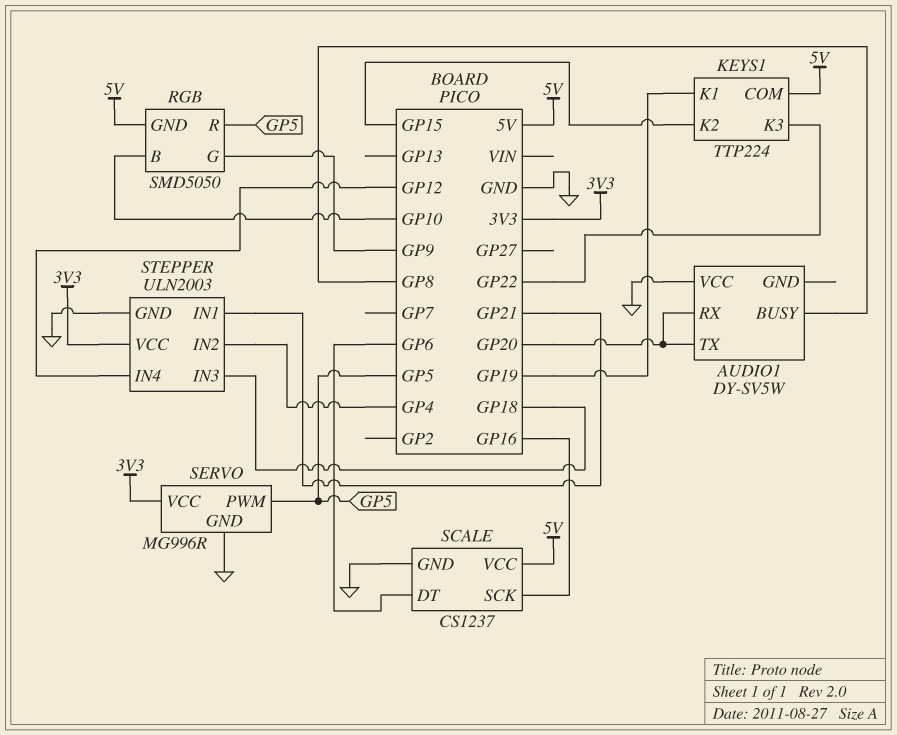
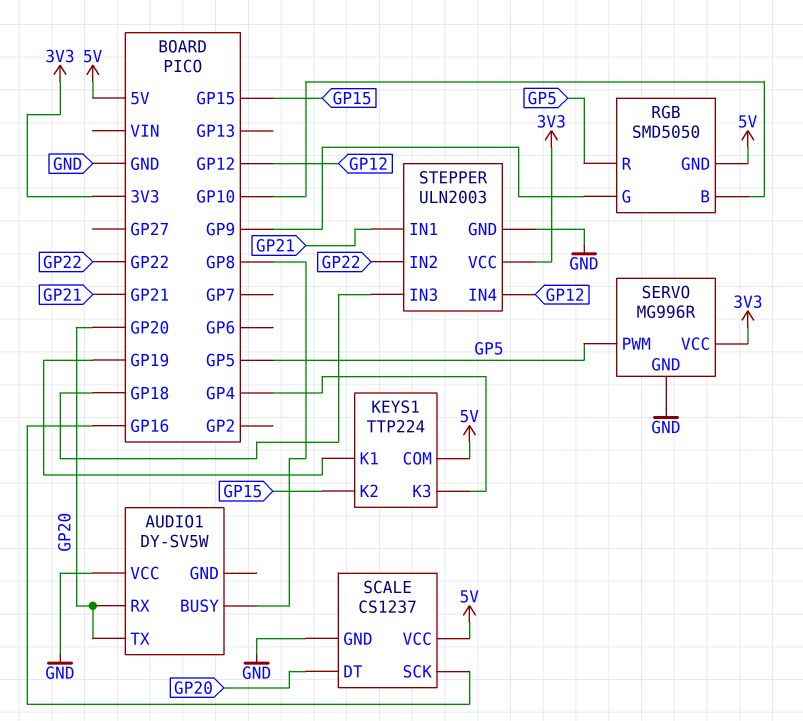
KEYS1 pin K3: GP22 -> GP4
SCALE pin DT: GP6 -> GP20
STEPPER pin IN2: GP4 -> GP22

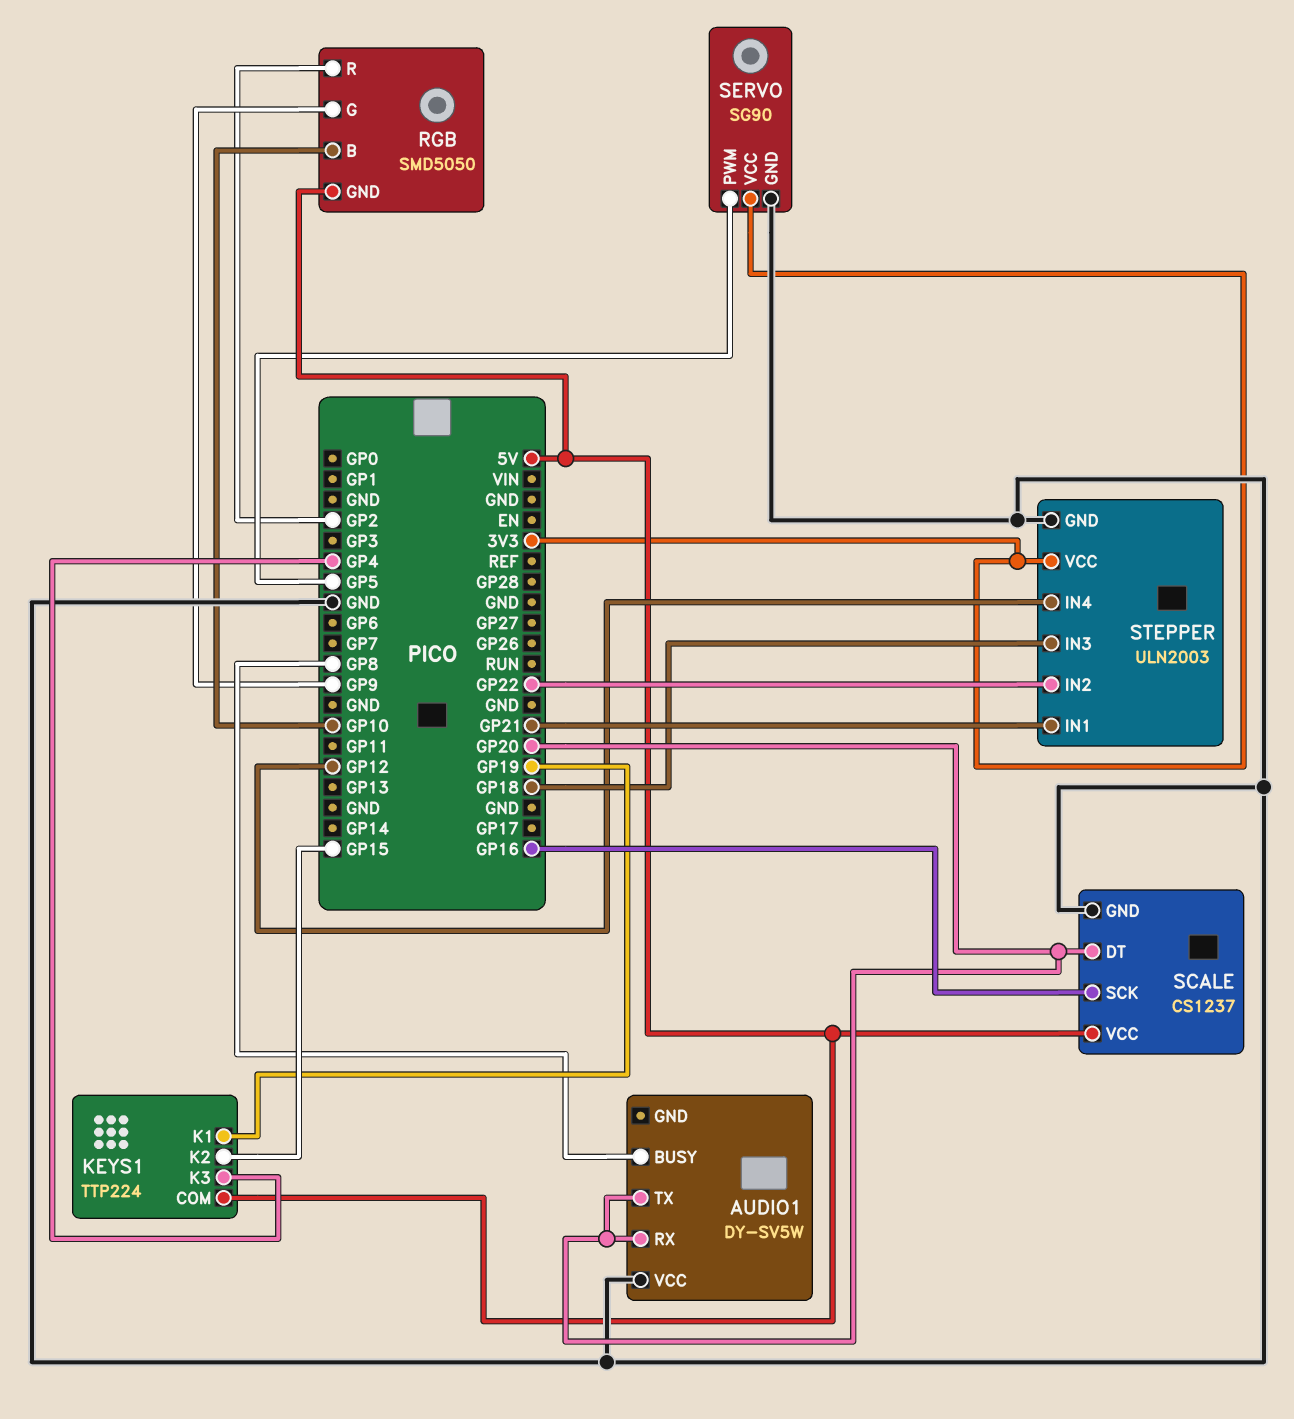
RGB pin R: GP5 -> GP2
SERVO: MG996R -> SG90

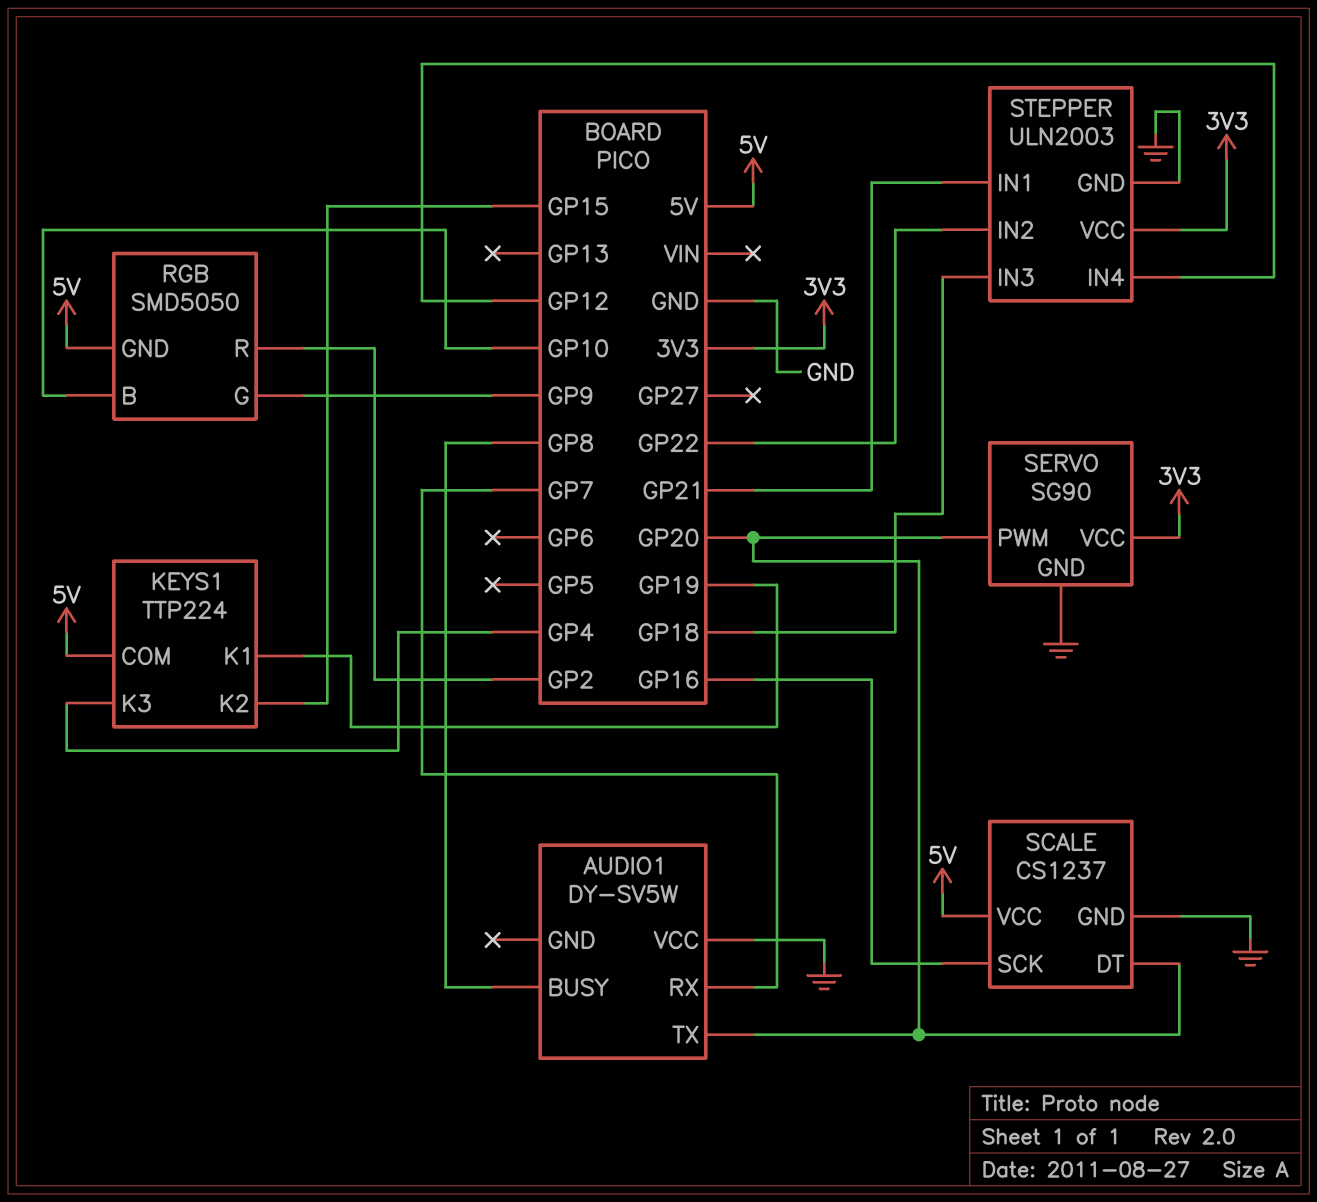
AUDIO1 pin RX: GP20 -> GP7
SERVO pin PWM: GP5 -> GP20

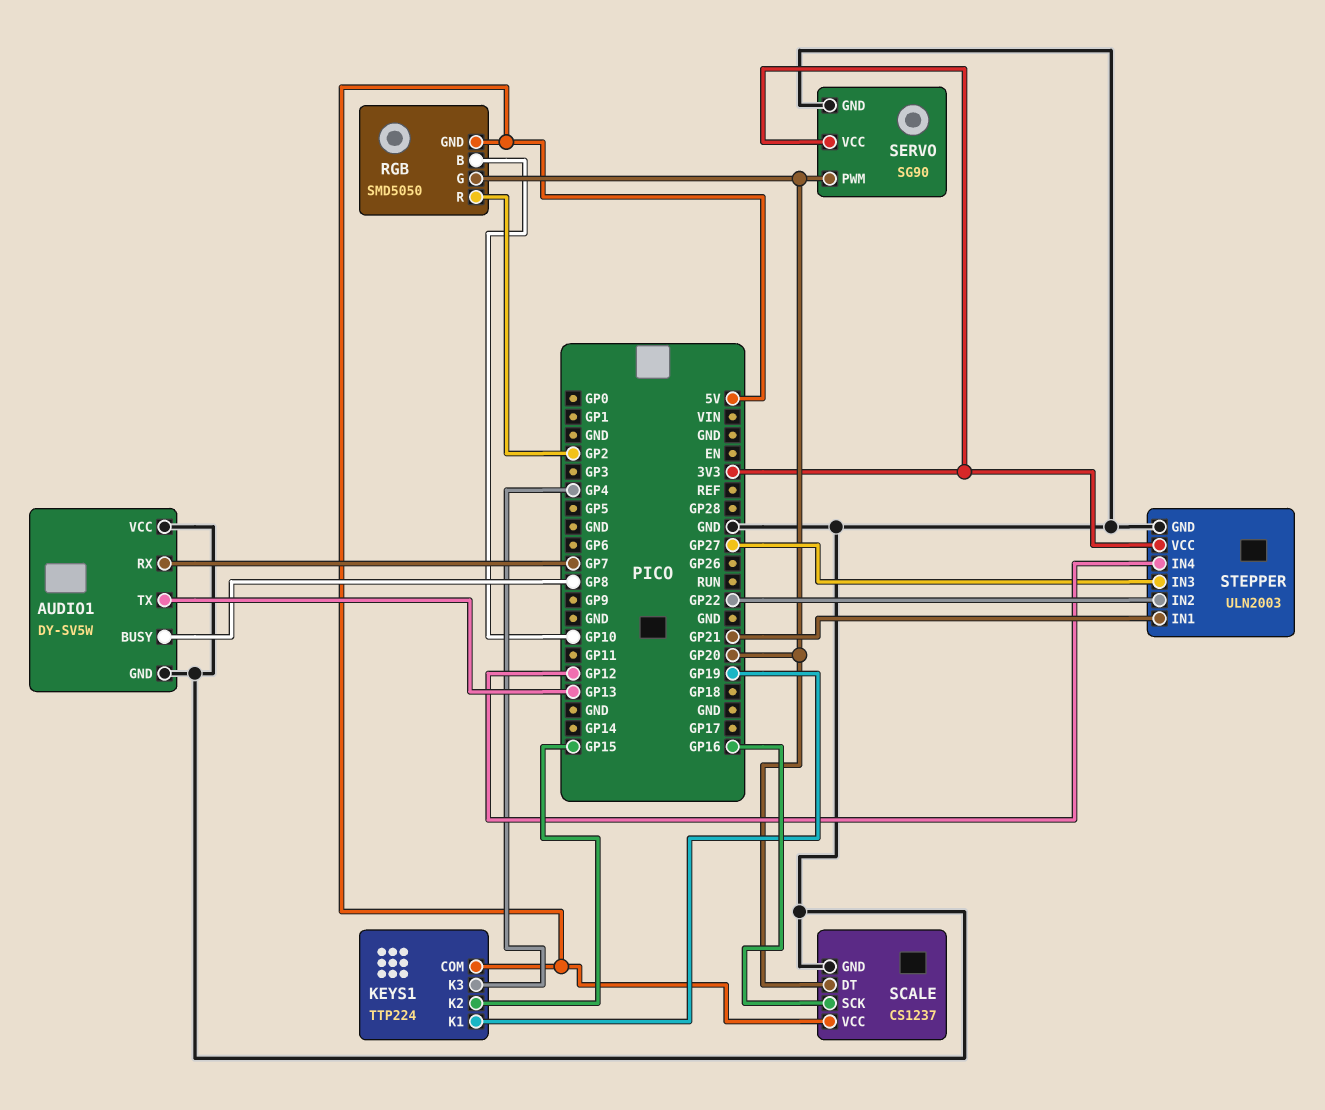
AUDIO1 pin GND: none -> GND
AUDIO1 pin TX: GP20 -> GP13
RGB pin G: GP9 -> GP20
STEPPER pin IN3: GP18 -> GP27

